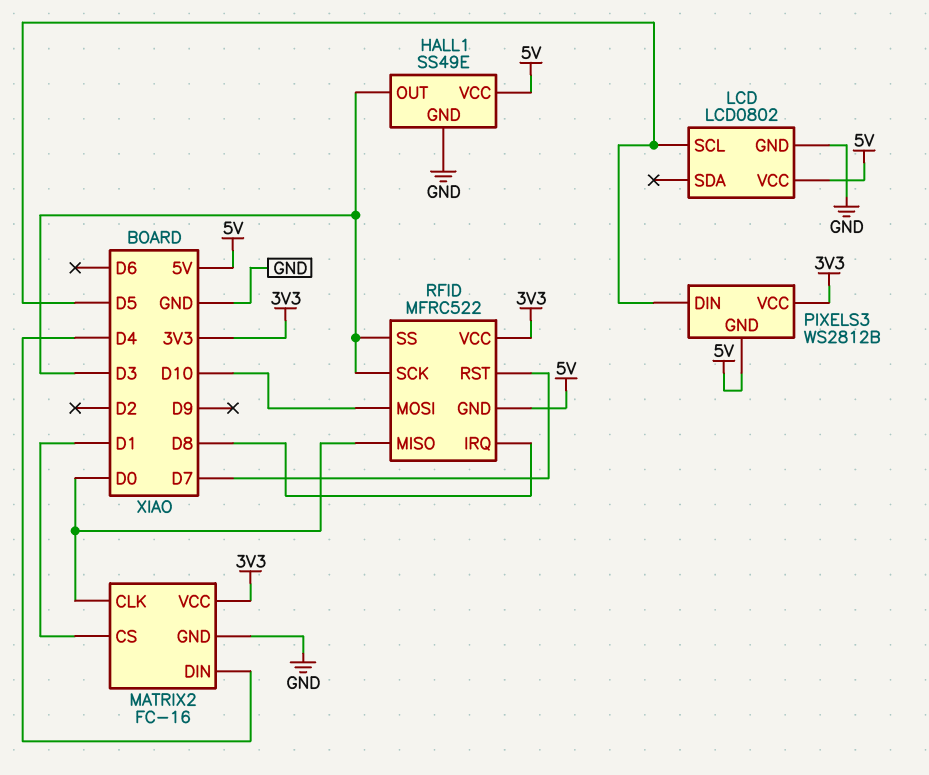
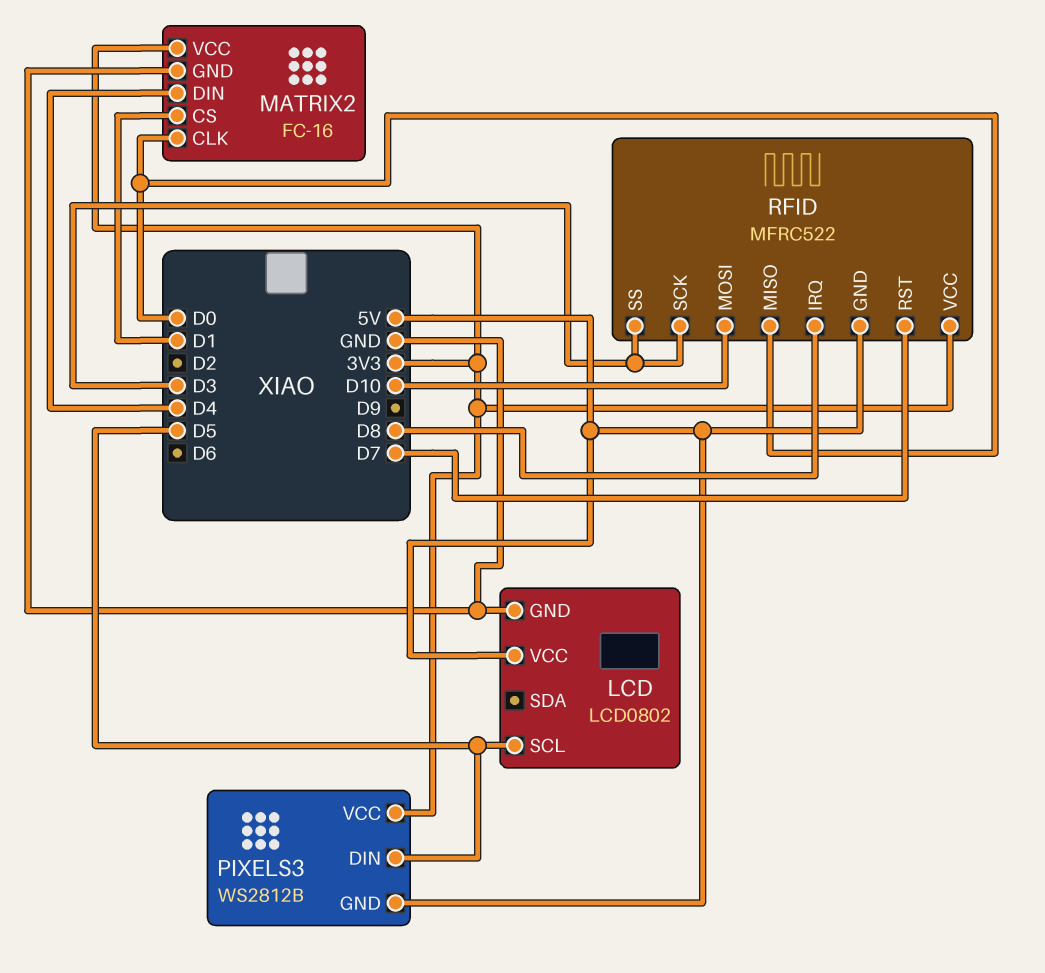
HALL1: SS49E -> none
HALL1 pin GND: GND -> none
HALL1 pin OUT: D3 -> none
HALL1 pin VCC: 5V -> none

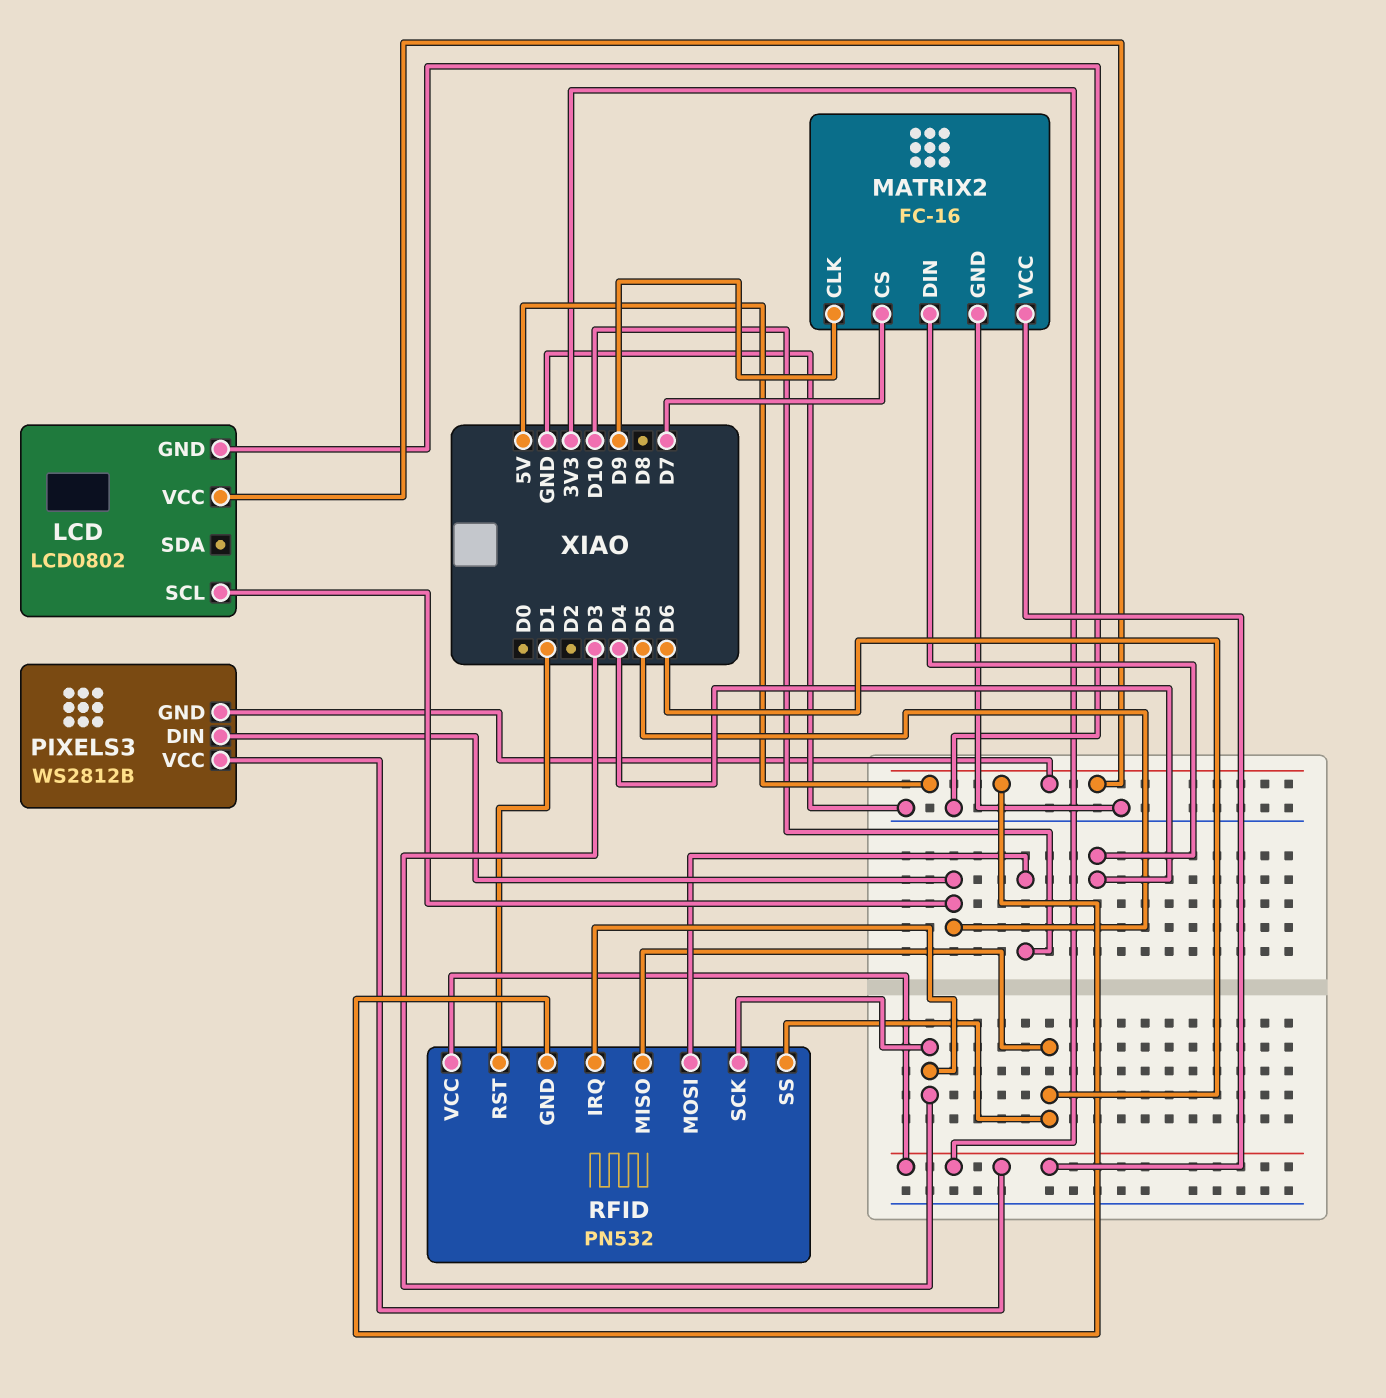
MATRIX2 pin CLK: D0 -> D9
MATRIX2 pin CS: D1 -> D7
RFID: MFRC522 -> PN532
RFID pin IRQ: D8 -> D3
RFID pin MISO: D0 -> D6
RFID pin RST: D7 -> D1
RFID pin SS: D3 -> D6

